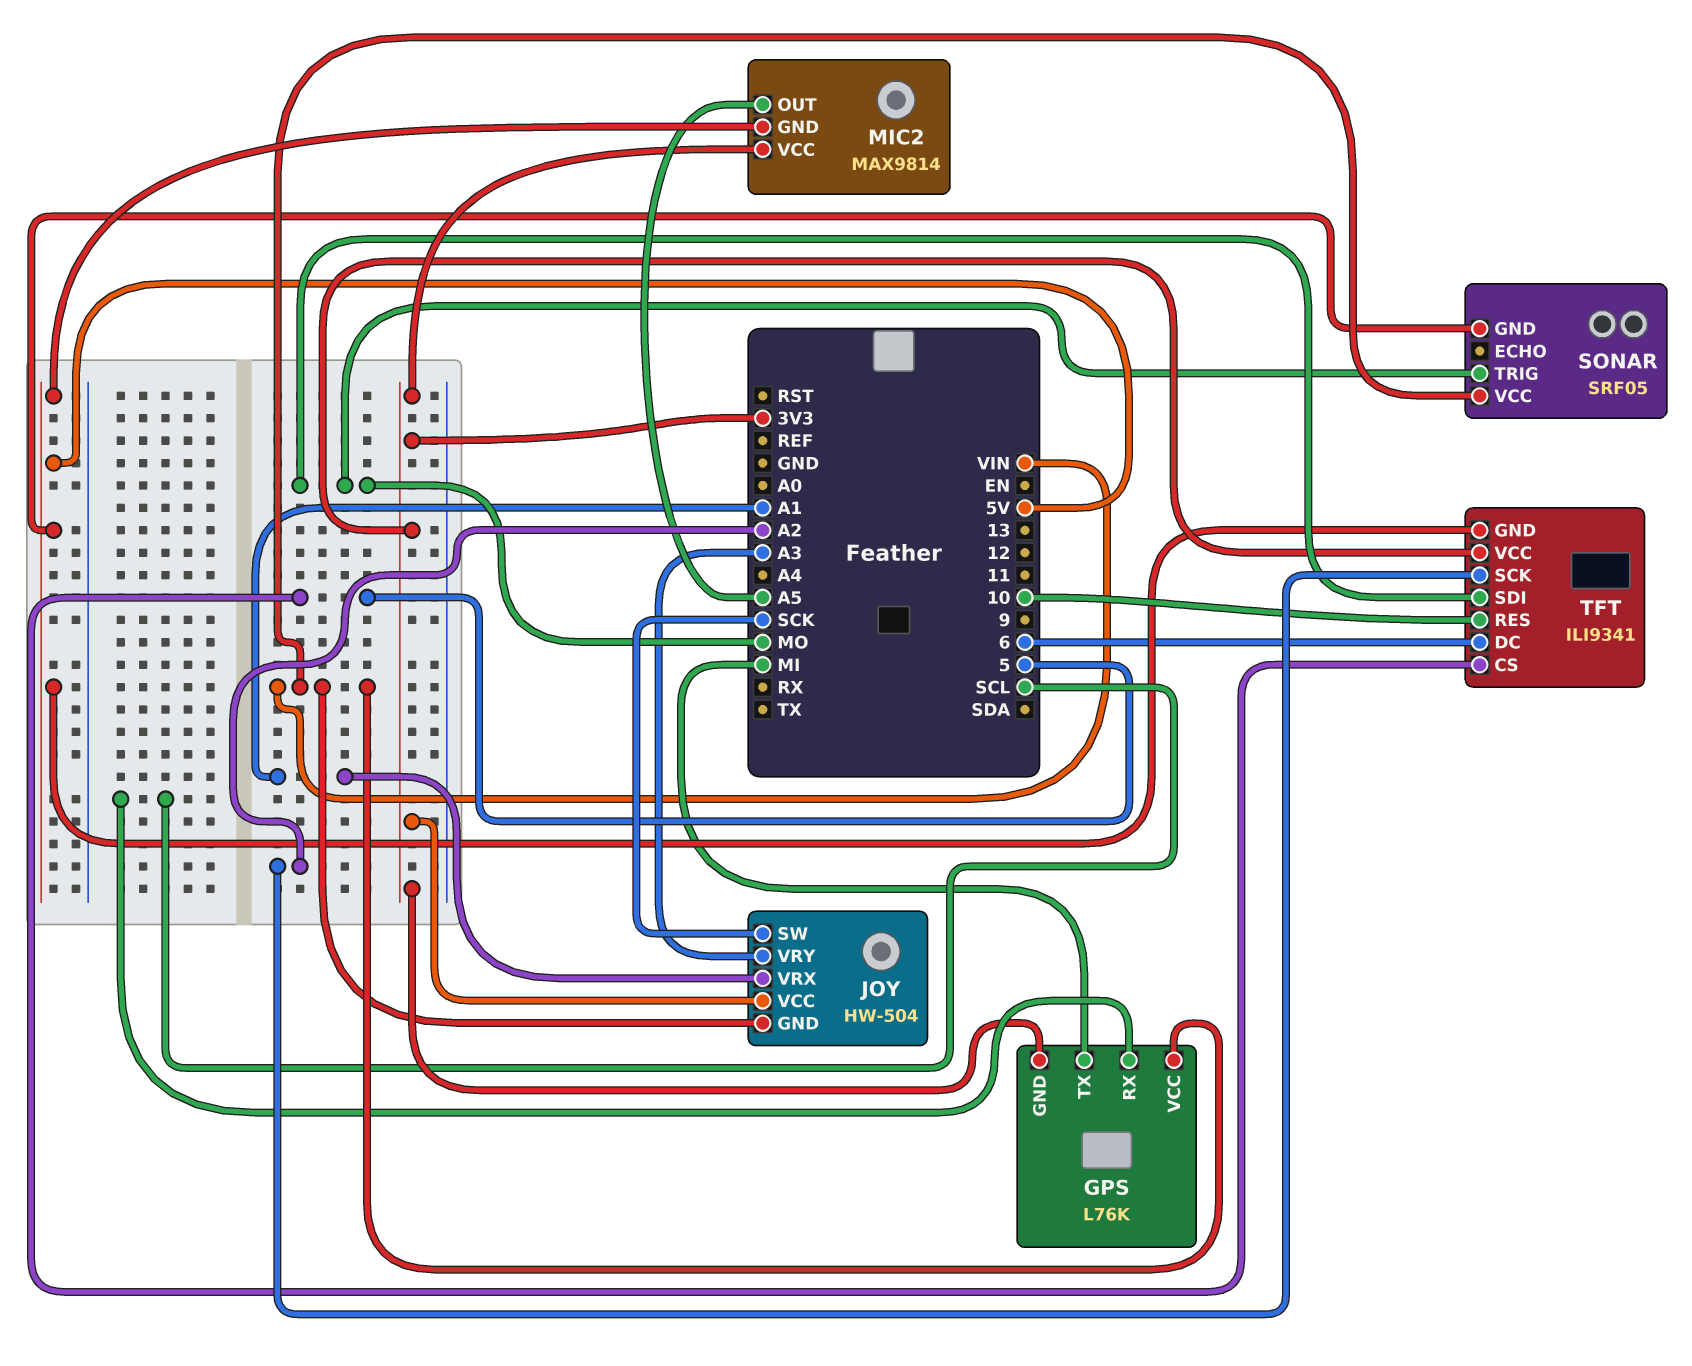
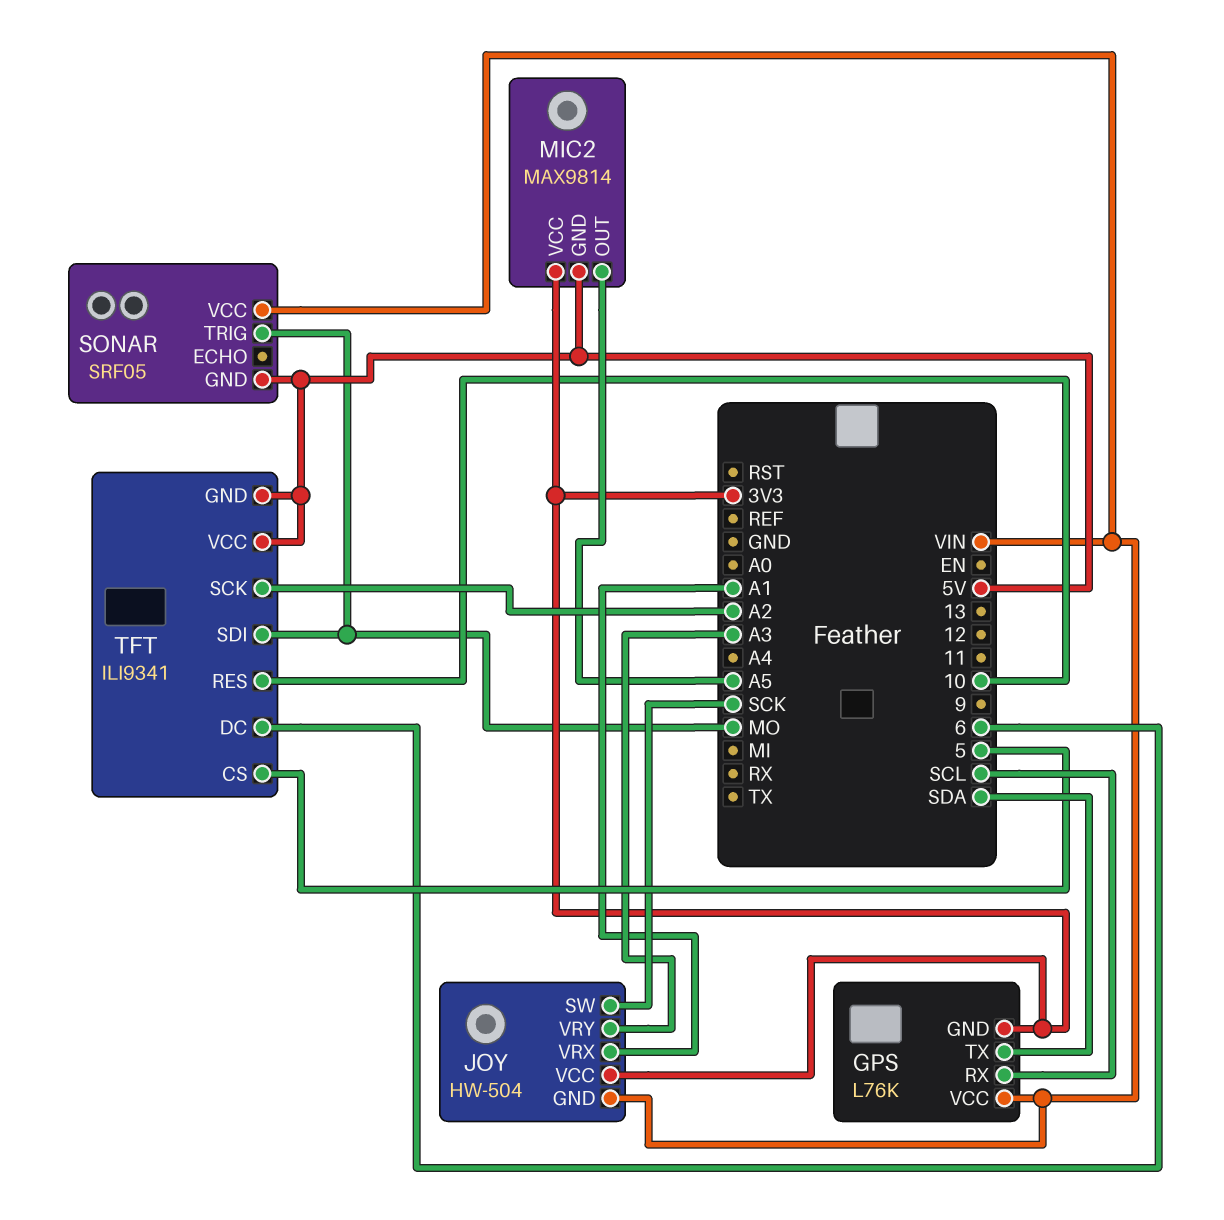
GPS pin TX: MI -> SDA
TFT pin VCC: 3V3 -> 5V

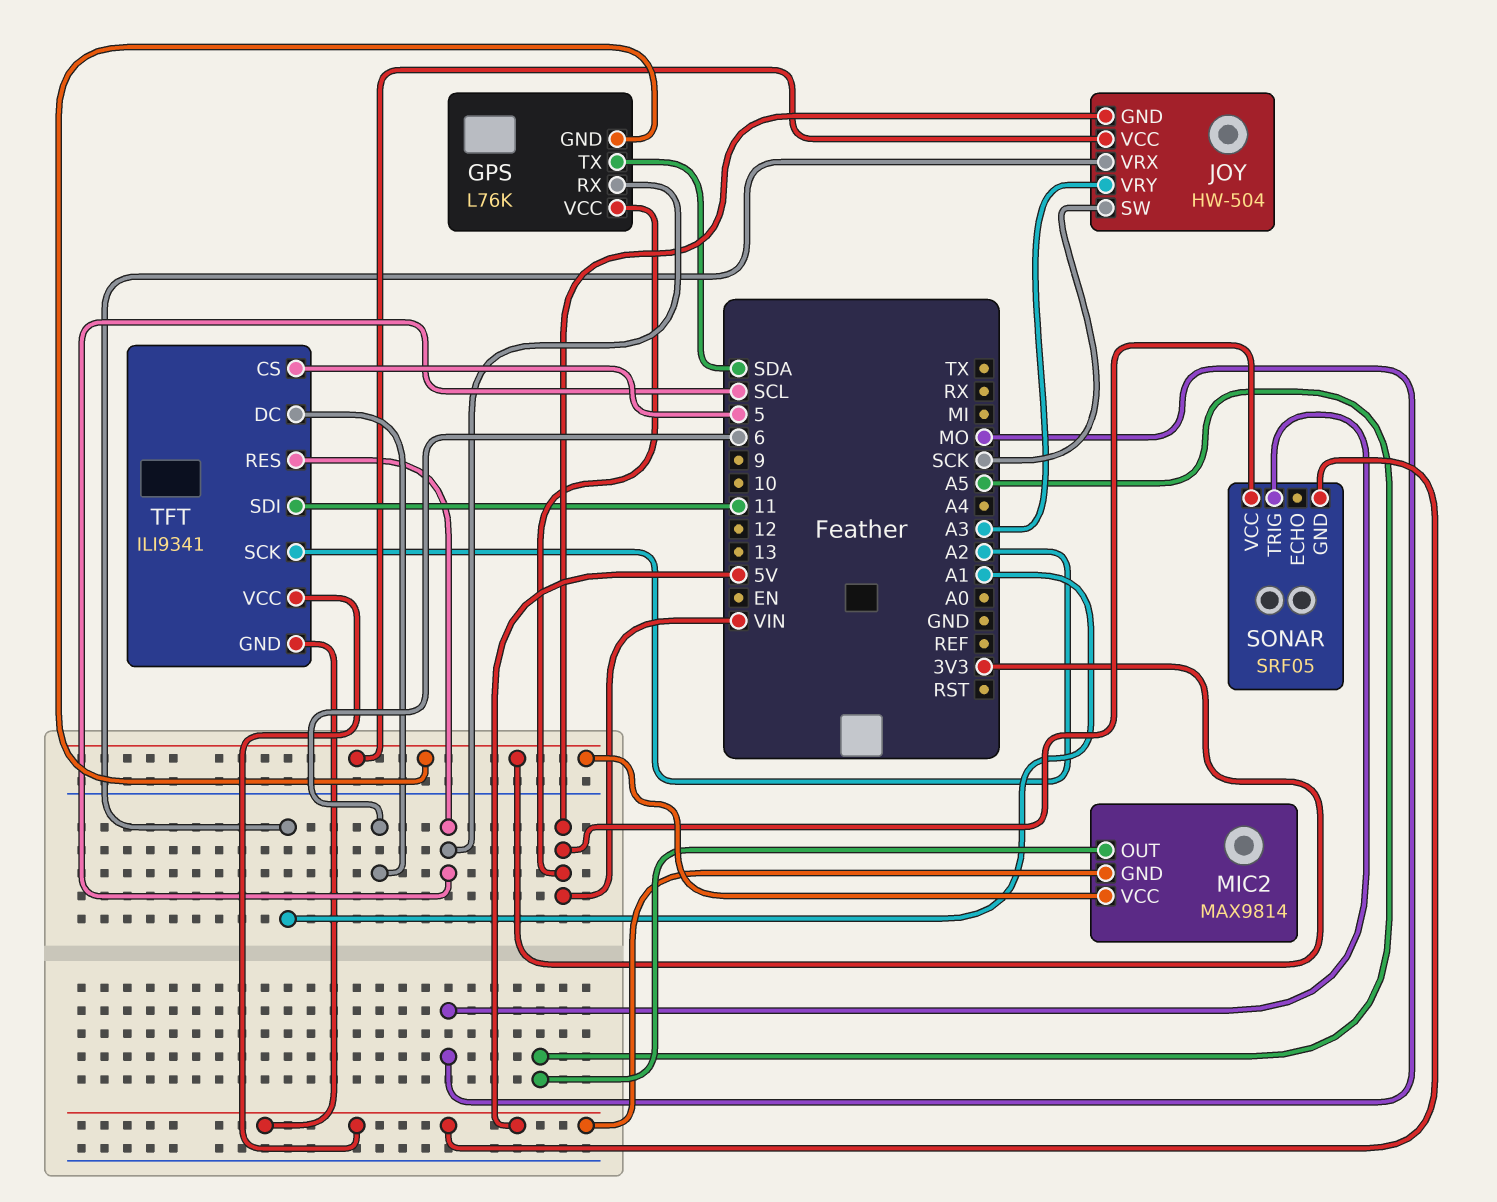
TFT pin RES: 10 -> SCL
TFT pin SDI: MO -> 11

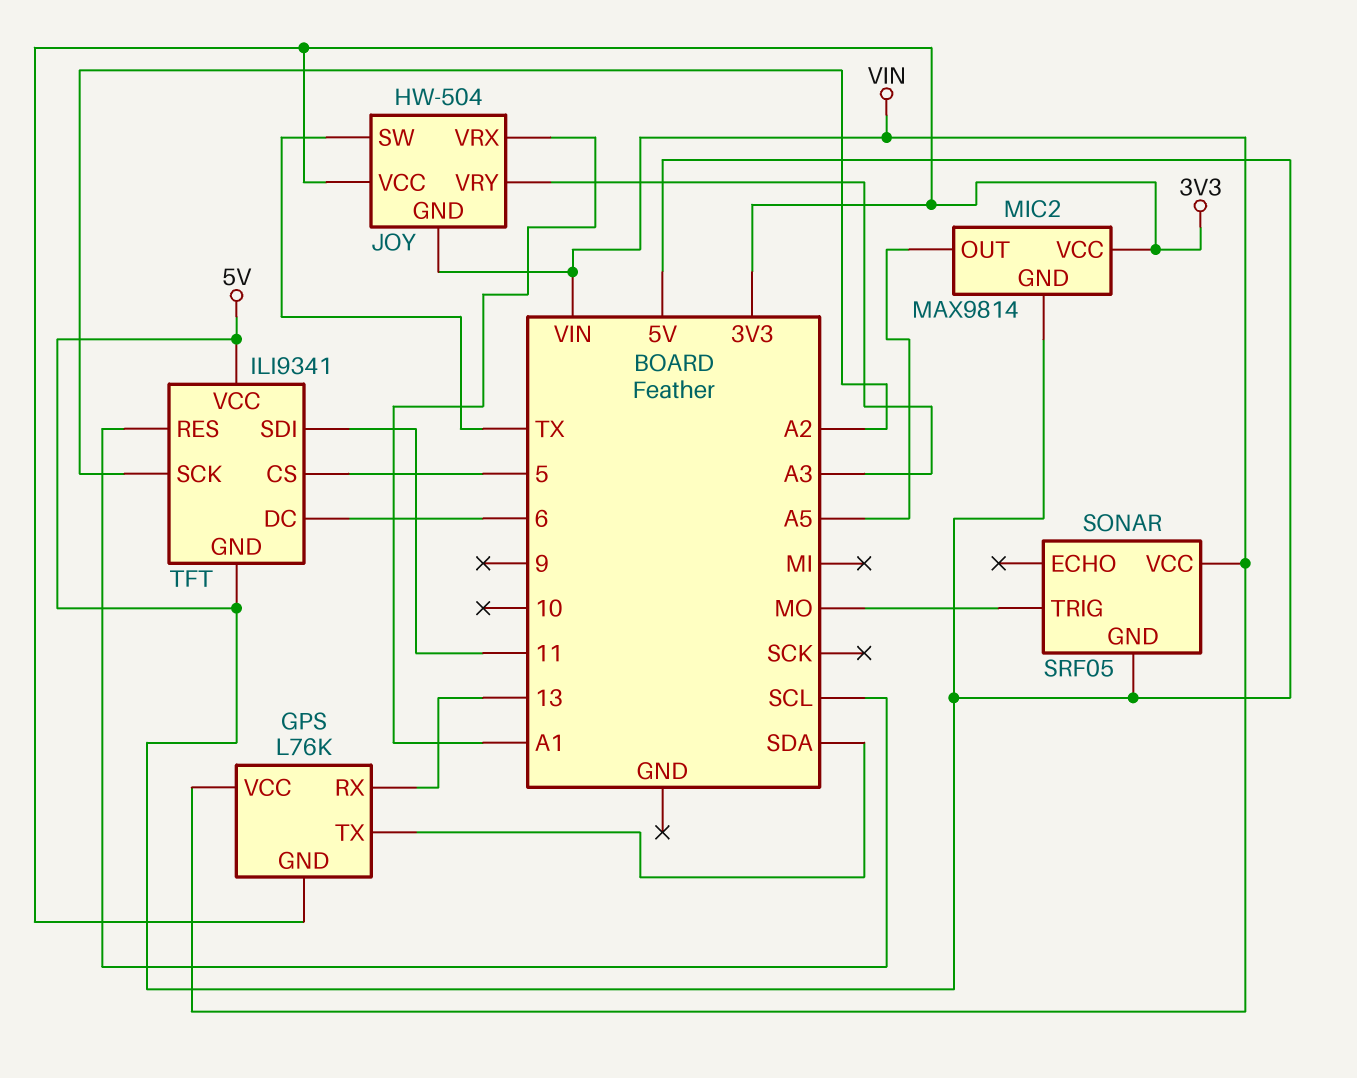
GPS pin RX: SCL -> 13
JOY pin SW: SCK -> TX

